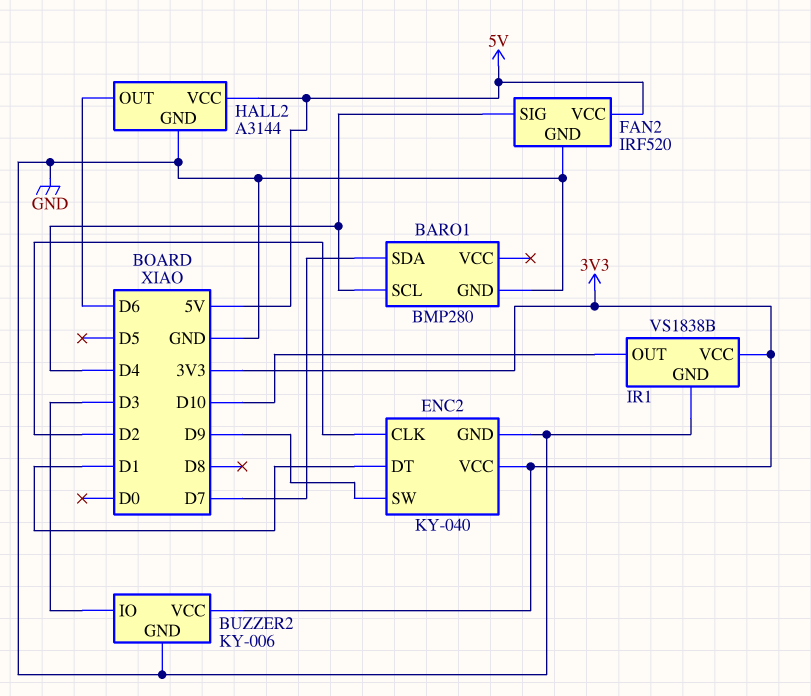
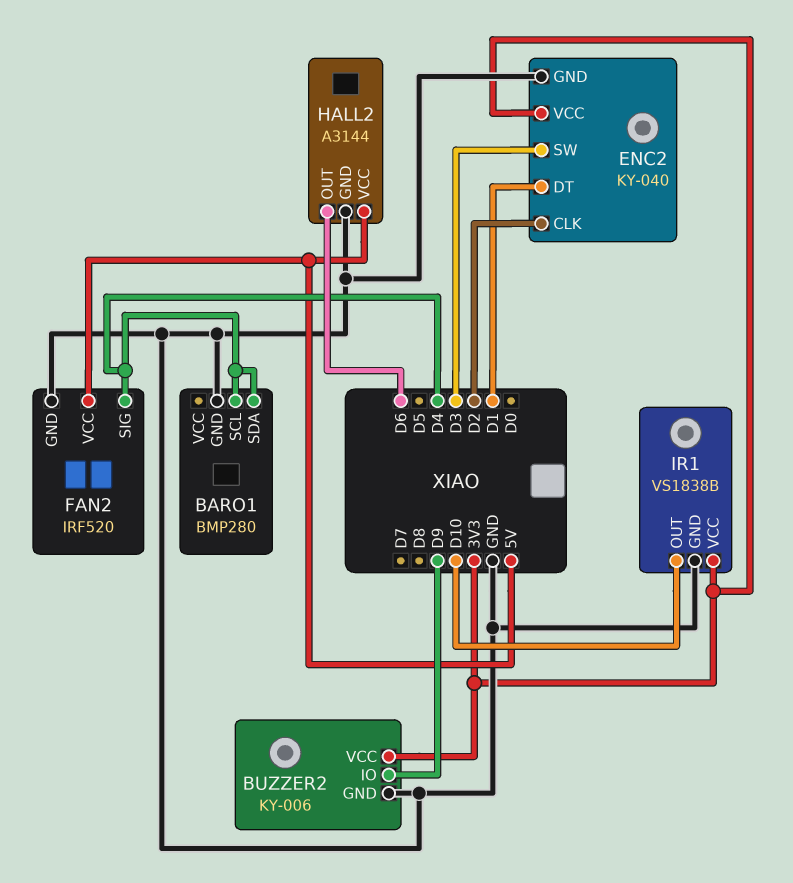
BARO1 pin SDA: D7 -> D4
BUZZER2 pin IO: D3 -> D9
ENC2 pin SW: D9 -> D3

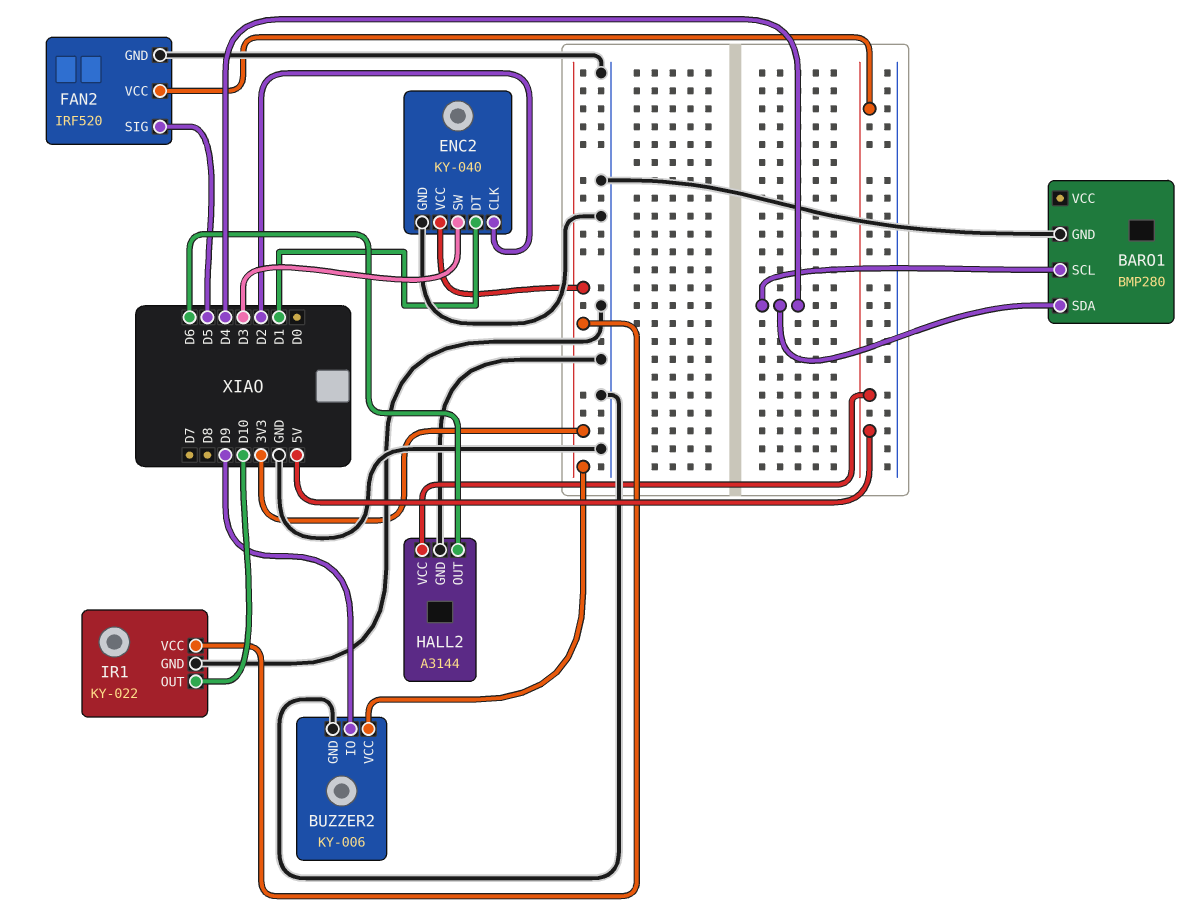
FAN2 pin SIG: D4 -> D5
IR1: VS1838B -> KY-022

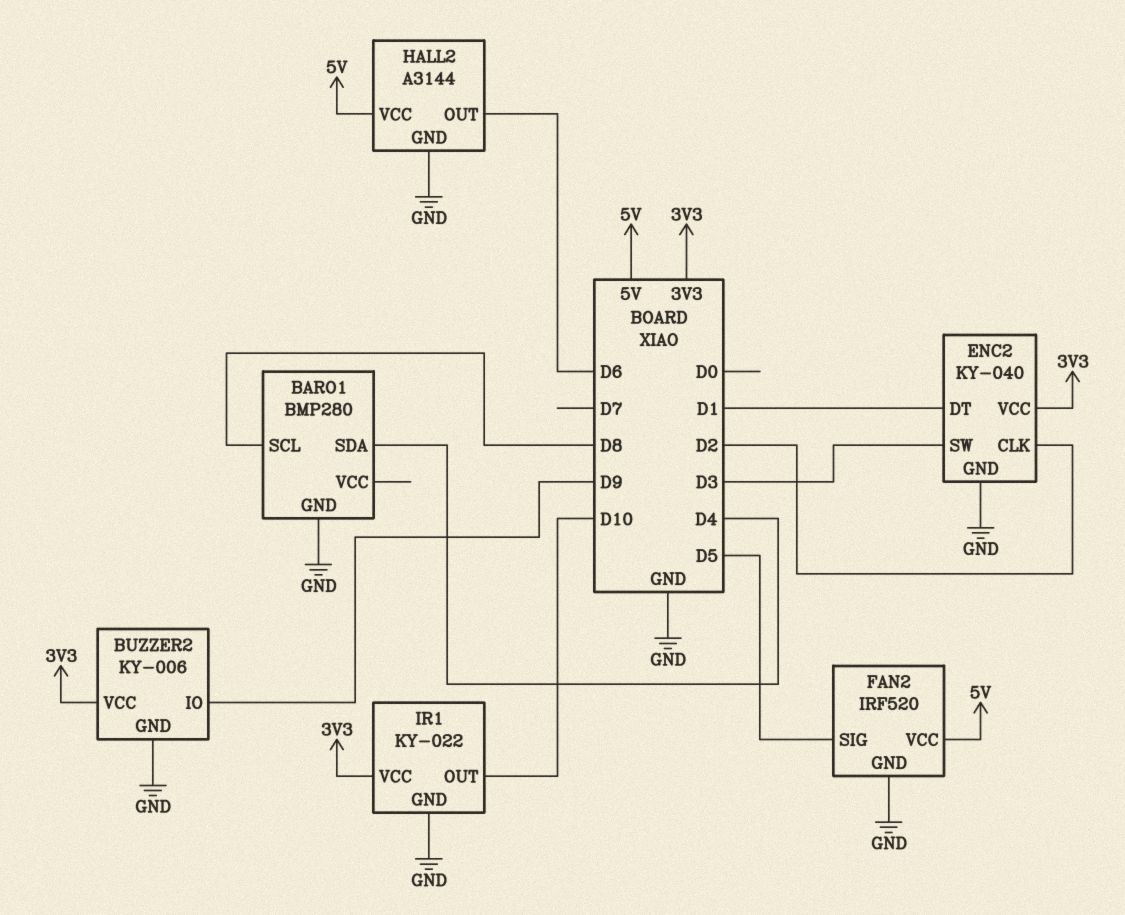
BARO1 pin SCL: D4 -> D8

